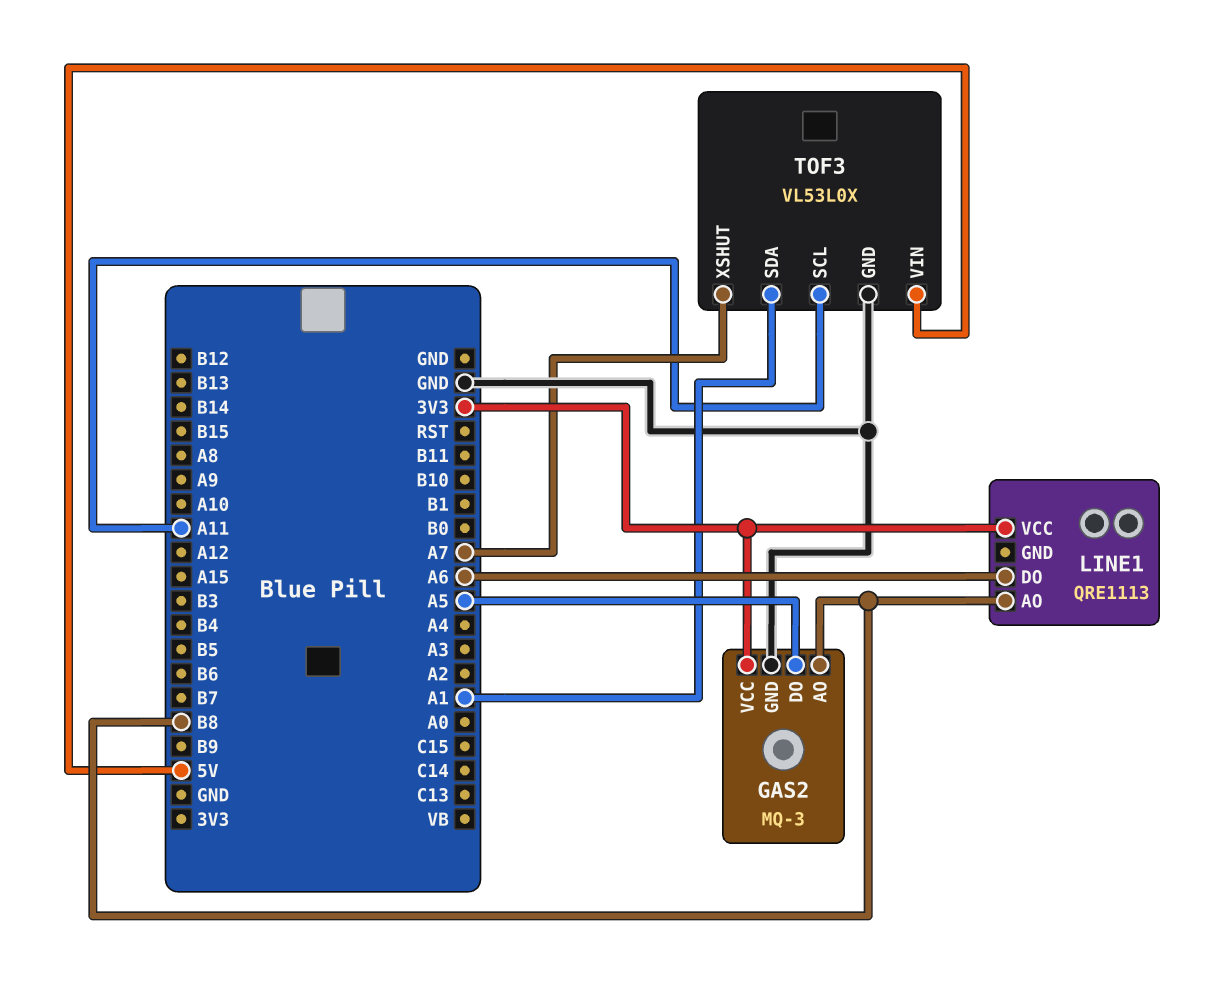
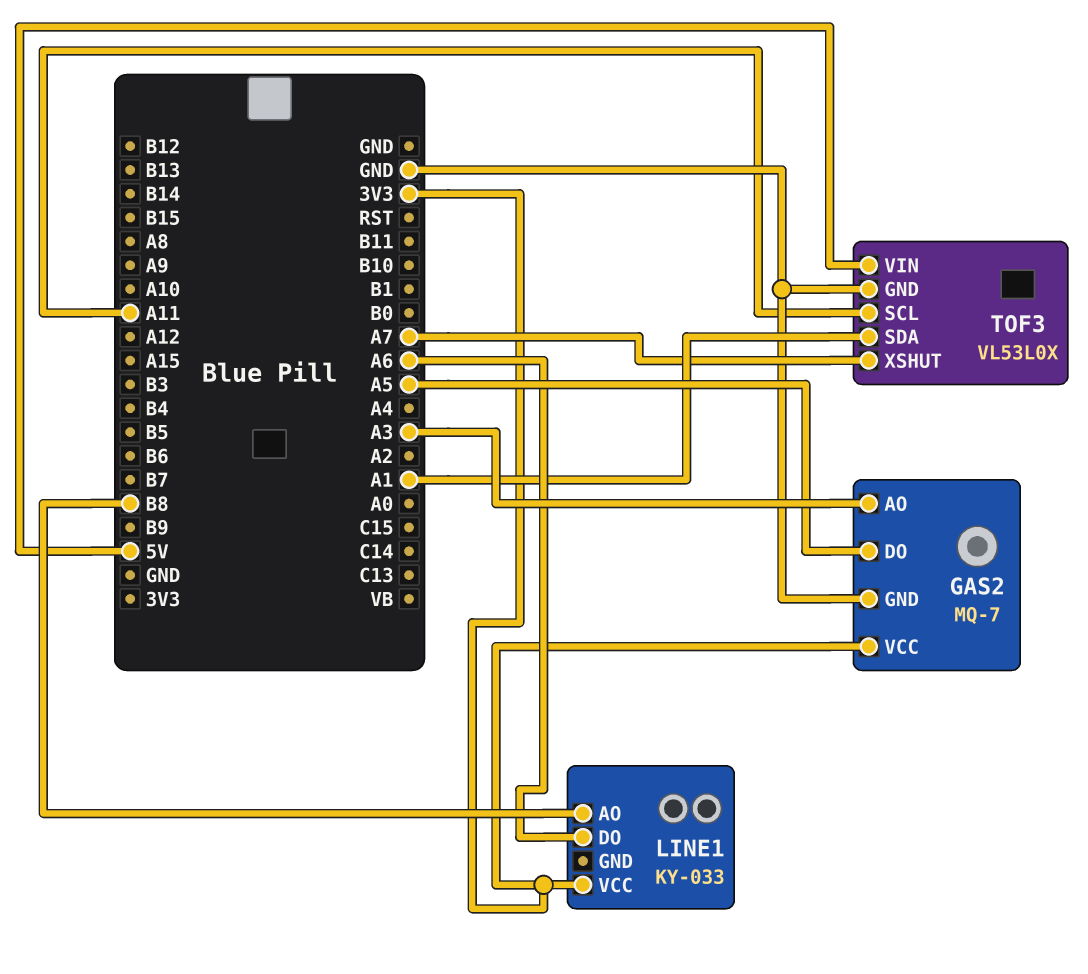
GAS2: MQ-3 -> MQ-7
GAS2 pin AO: B8 -> A3
LINE1: QRE1113 -> KY-033

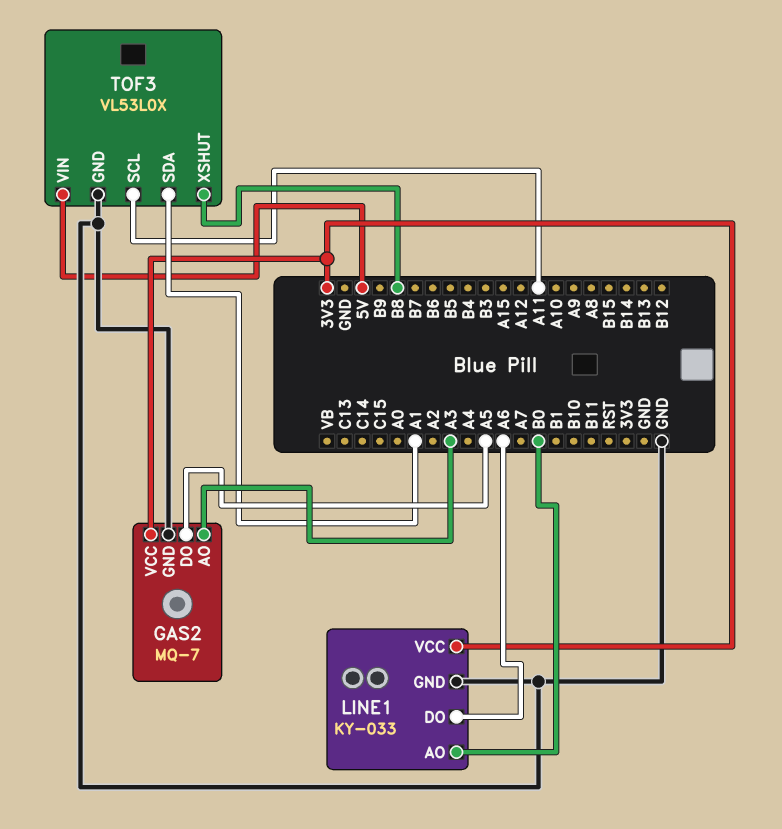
LINE1 pin AO: B8 -> B0
LINE1 pin GND: none -> GND
TOF3 pin XSHUT: A7 -> B8

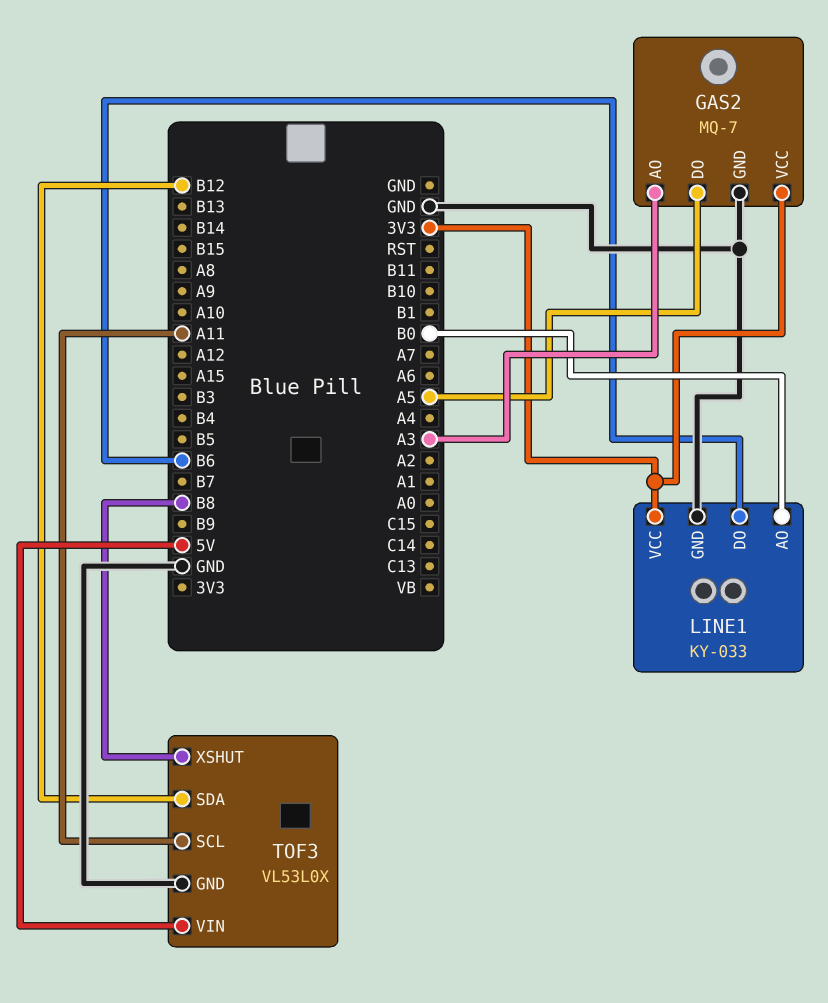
LINE1 pin DO: A6 -> B6
TOF3 pin SDA: A1 -> B12

